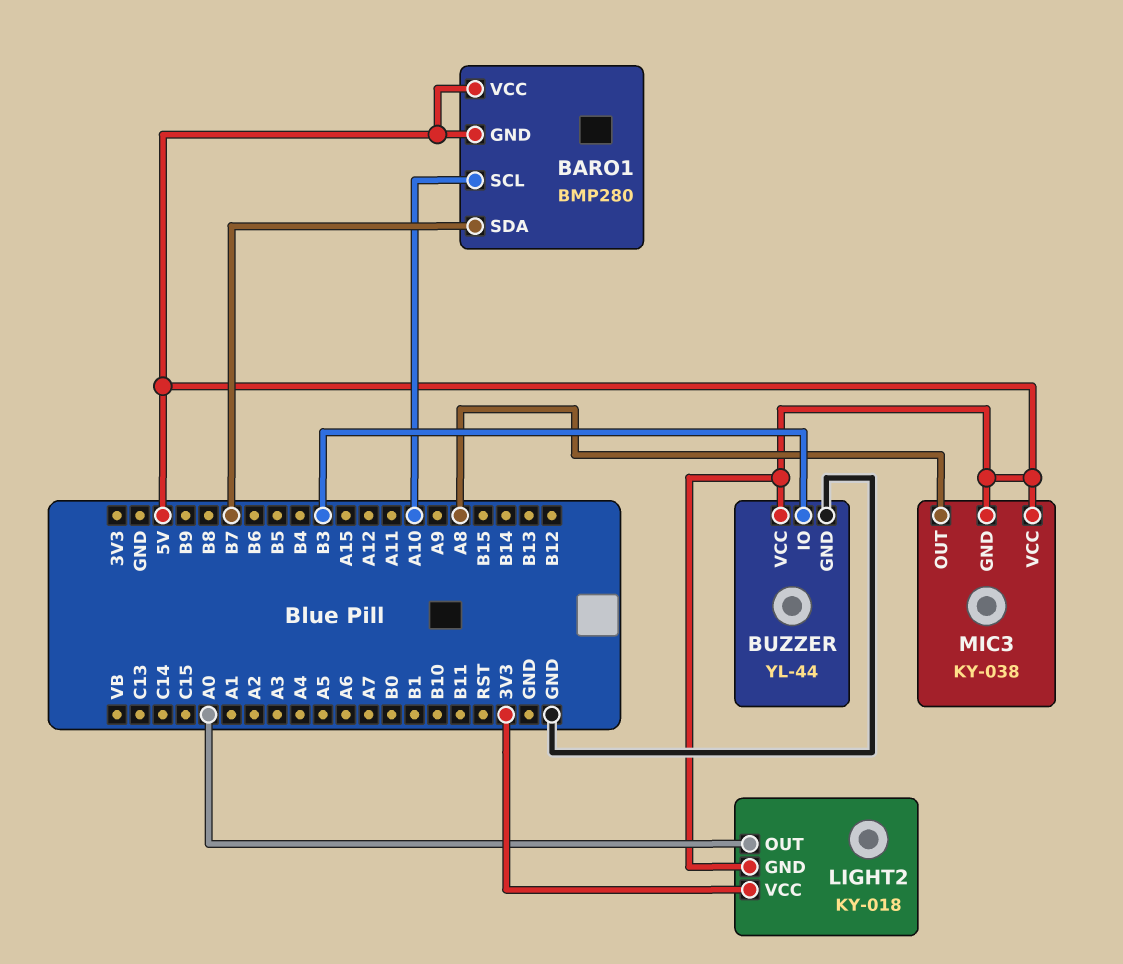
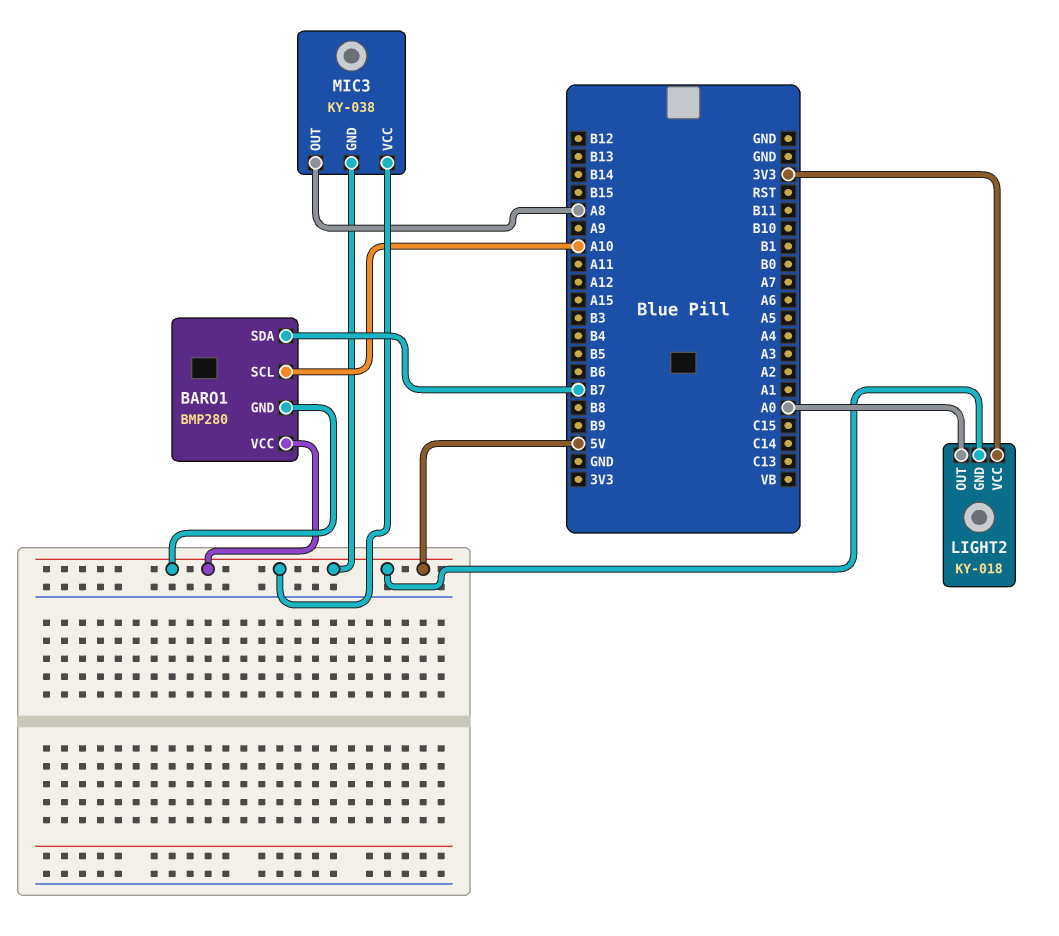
BUZZER: YL-44 -> none
BUZZER pin GND: GND -> none
BUZZER pin IO: B3 -> none
BUZZER pin VCC: 5V -> none

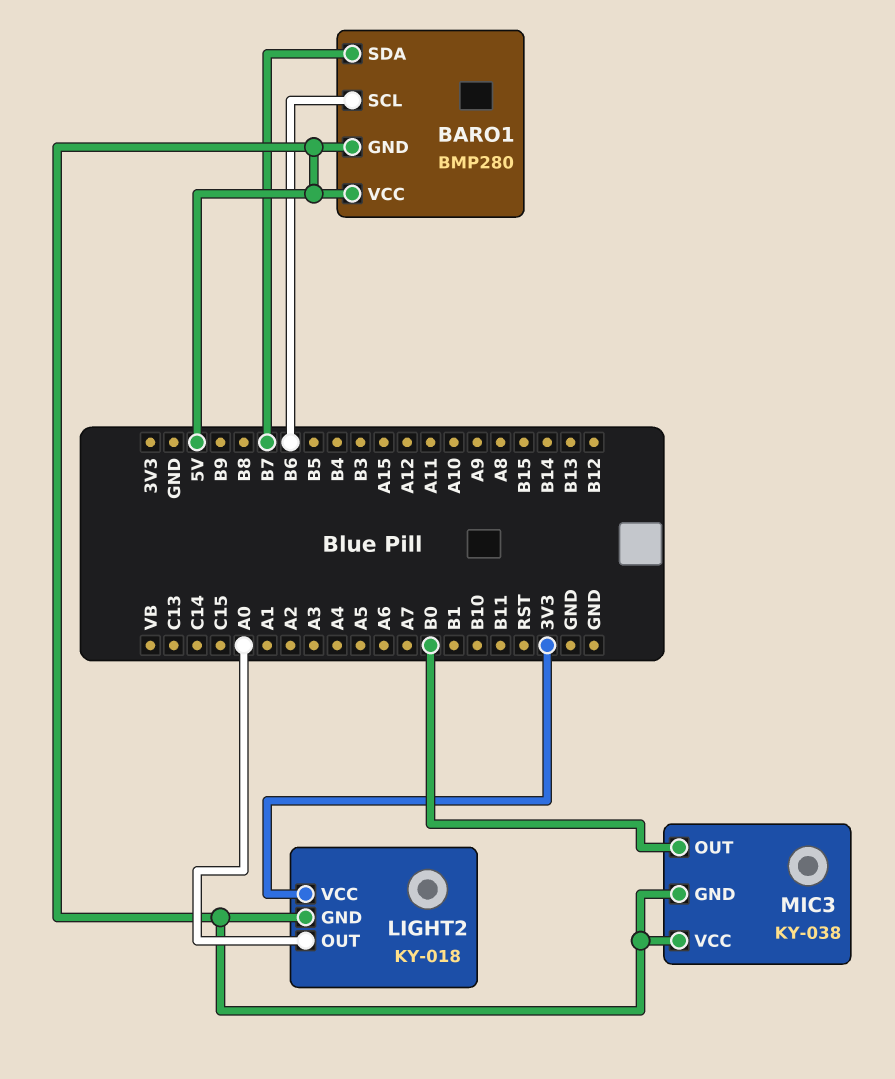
BARO1 pin SCL: A10 -> B6
MIC3 pin OUT: A8 -> B0

